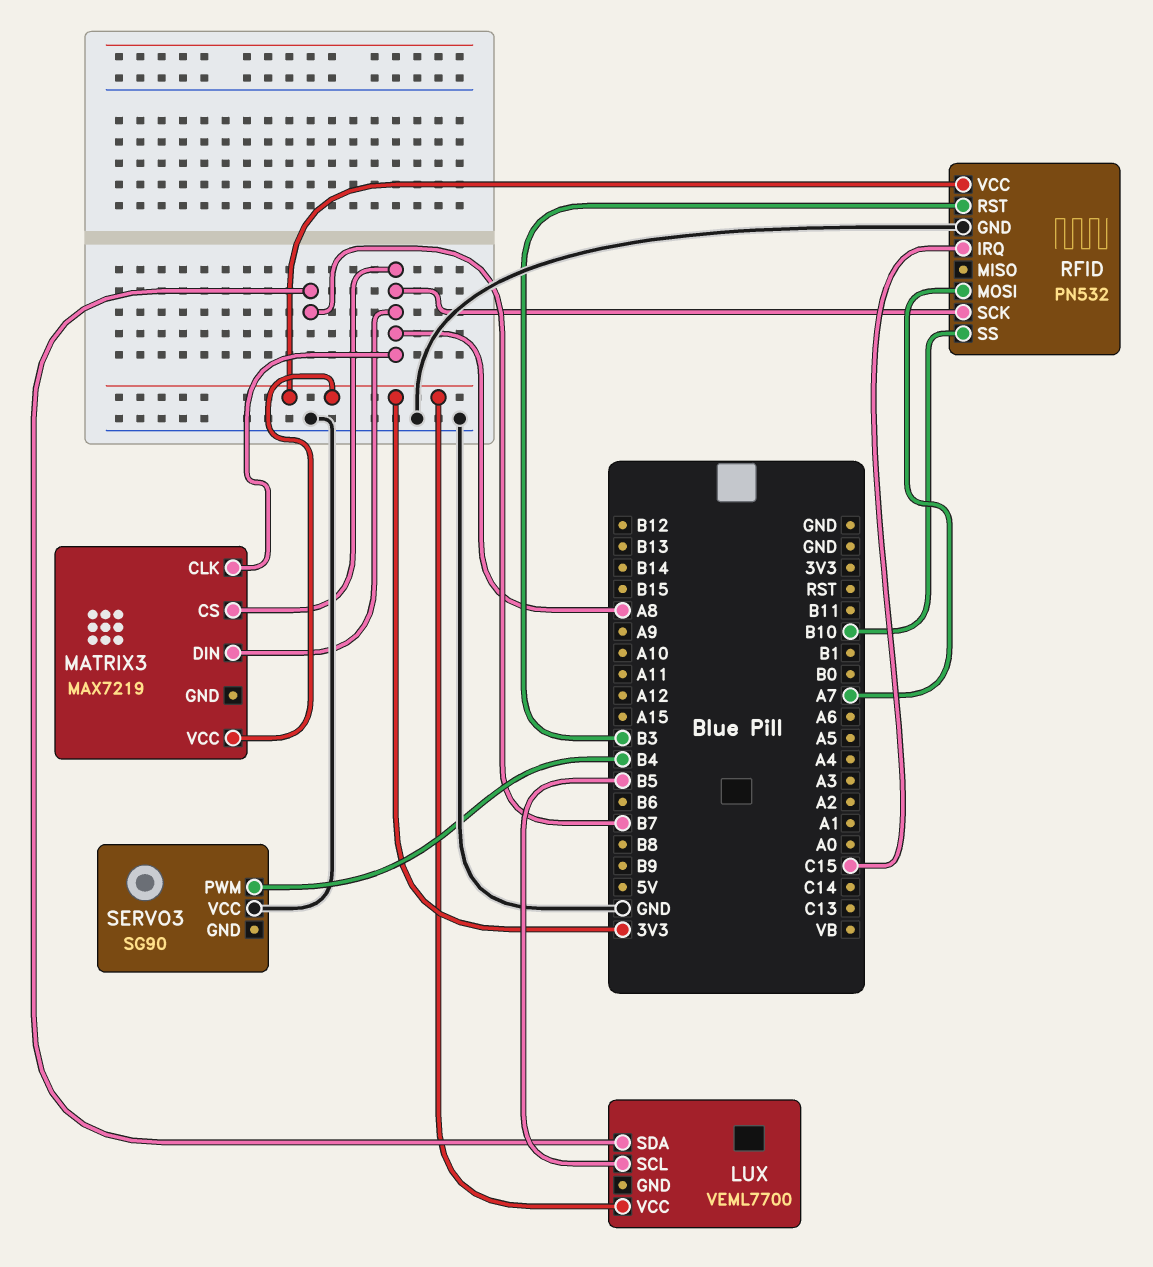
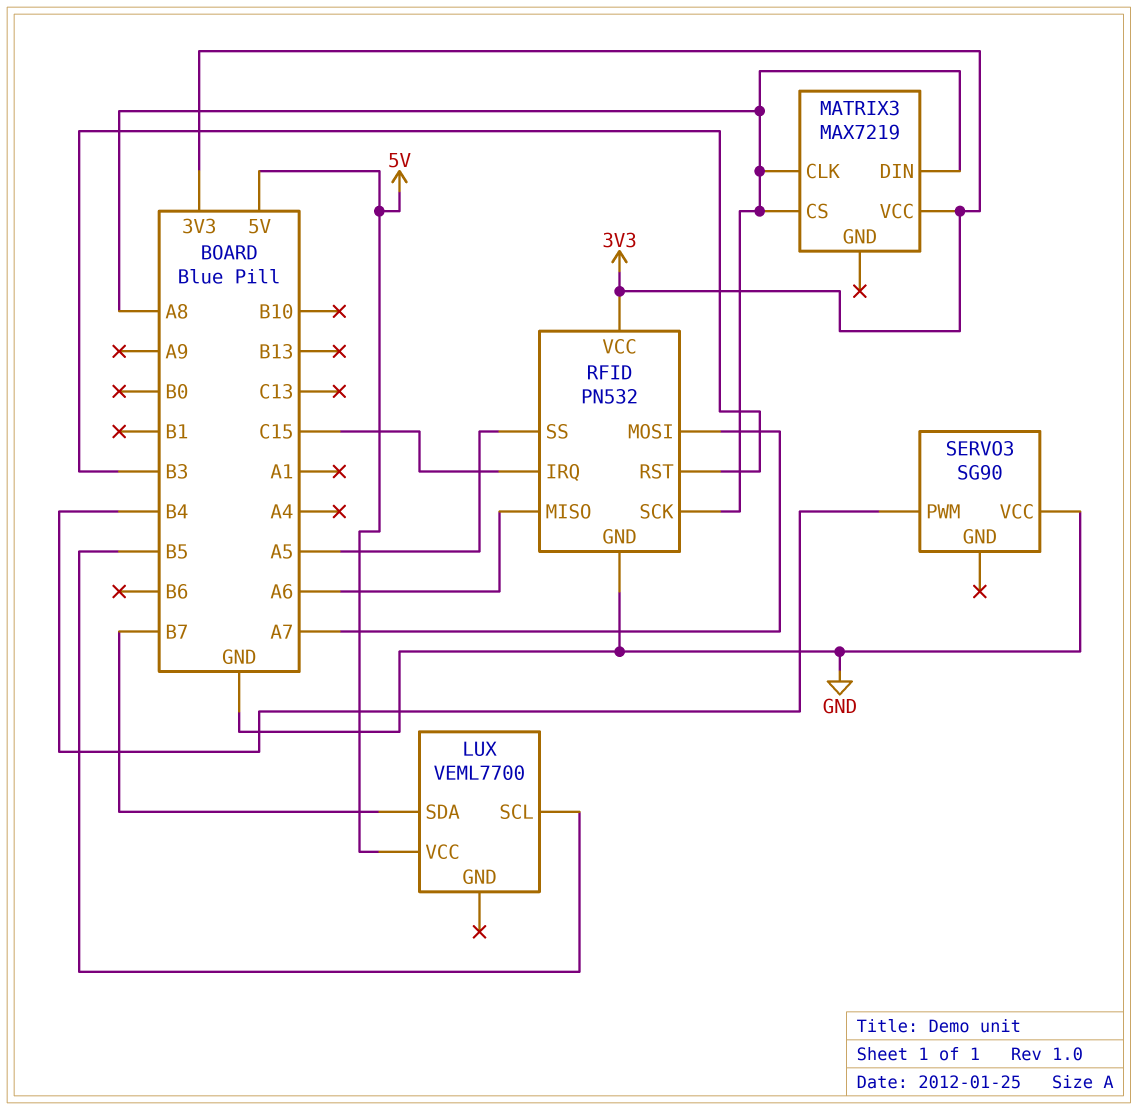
LUX pin VCC: 3V3 -> 5V
RFID pin MISO: none -> A6
RFID pin SS: B10 -> A5

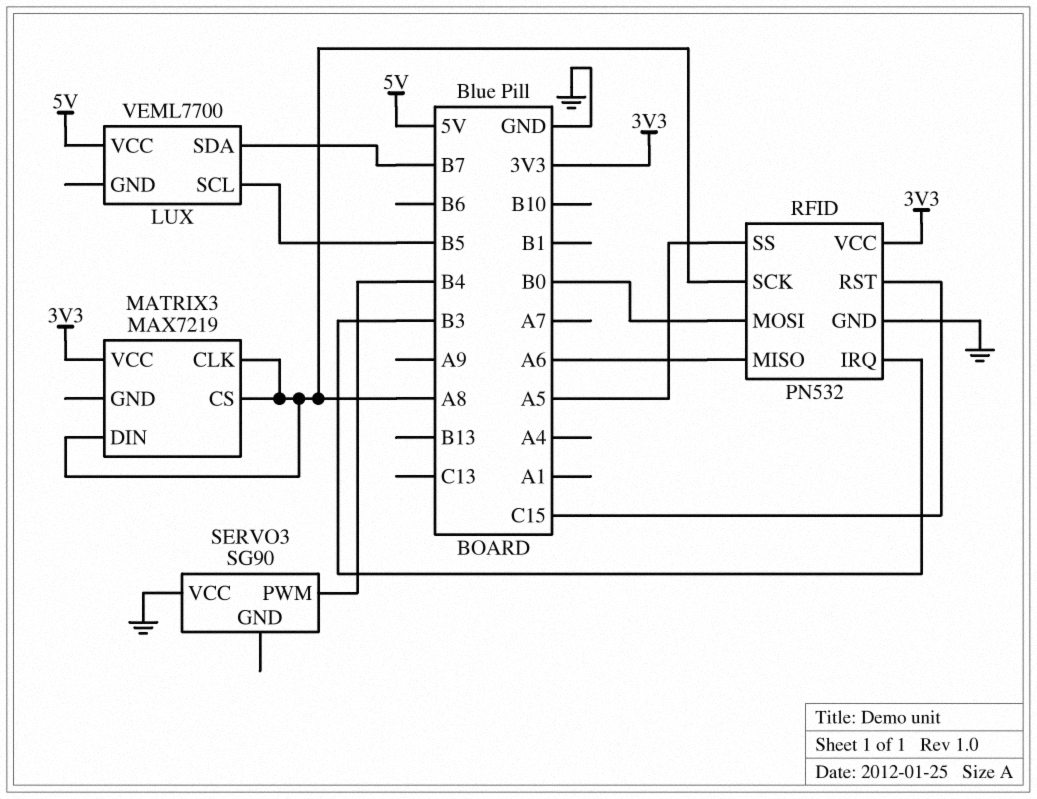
RFID pin IRQ: C15 -> B3
RFID pin MOSI: A7 -> B0
RFID pin RST: B3 -> C15

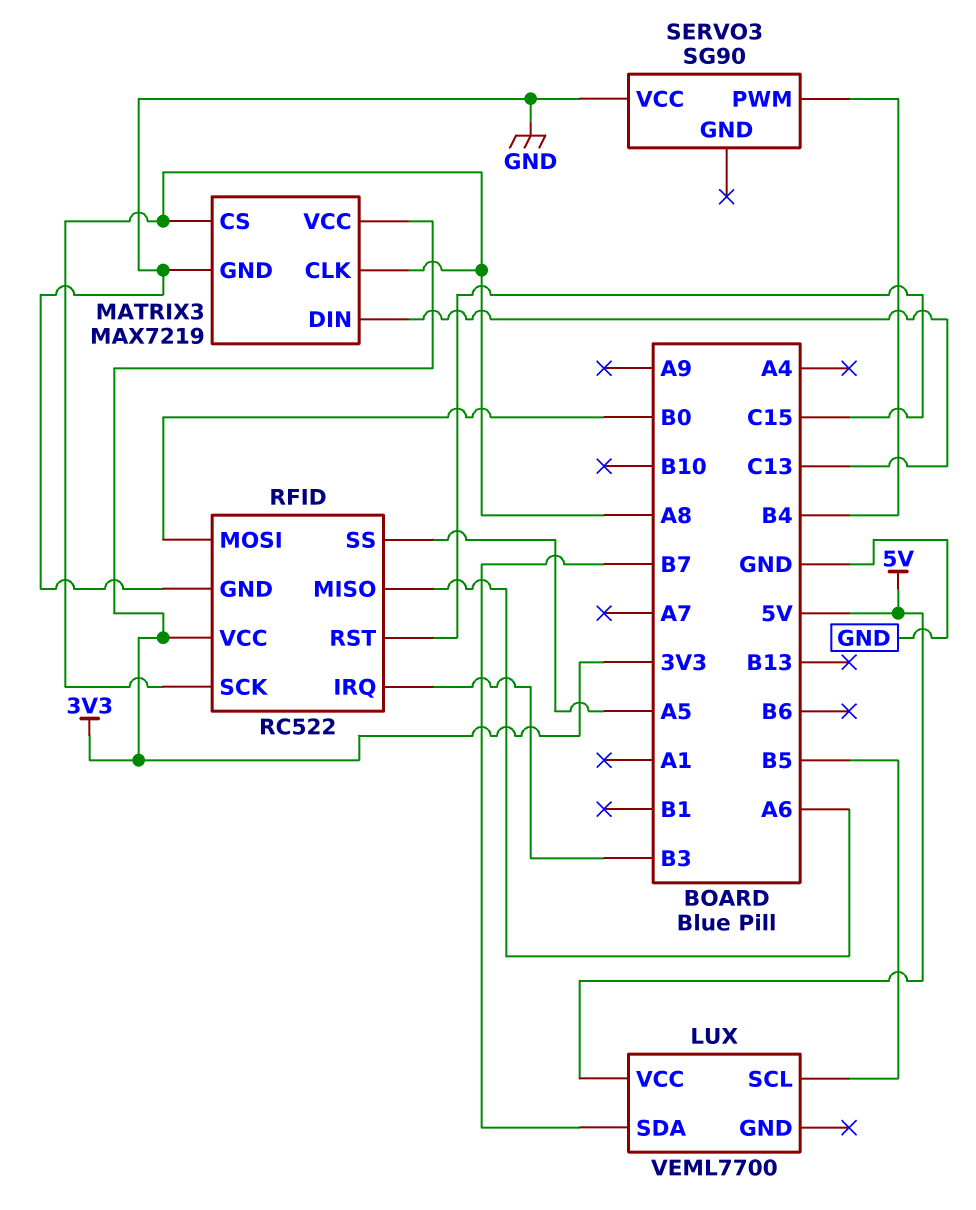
MATRIX3 pin DIN: A8 -> C13
MATRIX3 pin GND: none -> GND
RFID: PN532 -> RC522

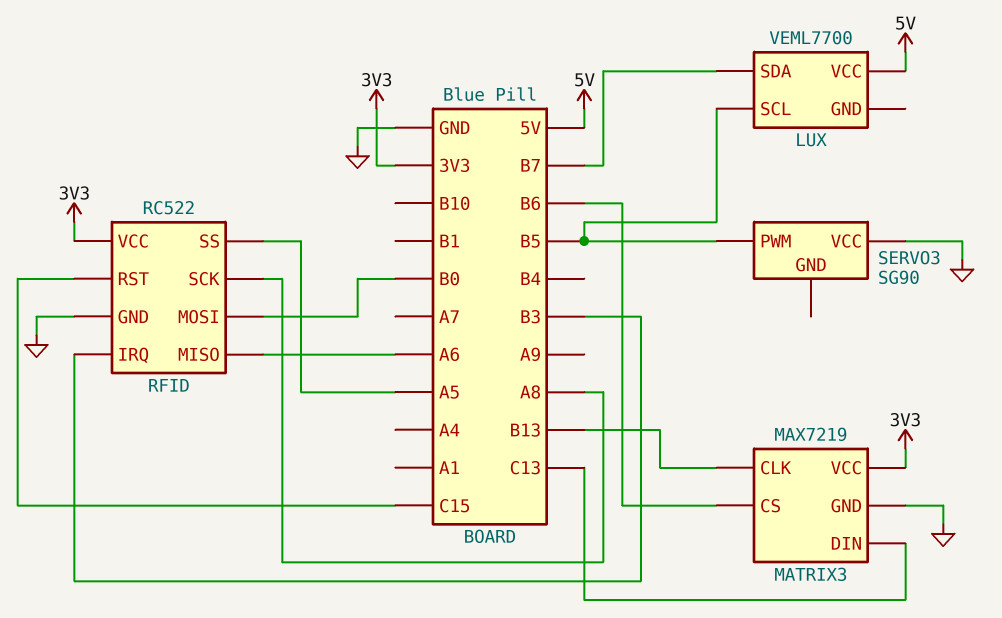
MATRIX3 pin CLK: A8 -> B13
MATRIX3 pin CS: A8 -> B6
SERVO3 pin PWM: B4 -> B5

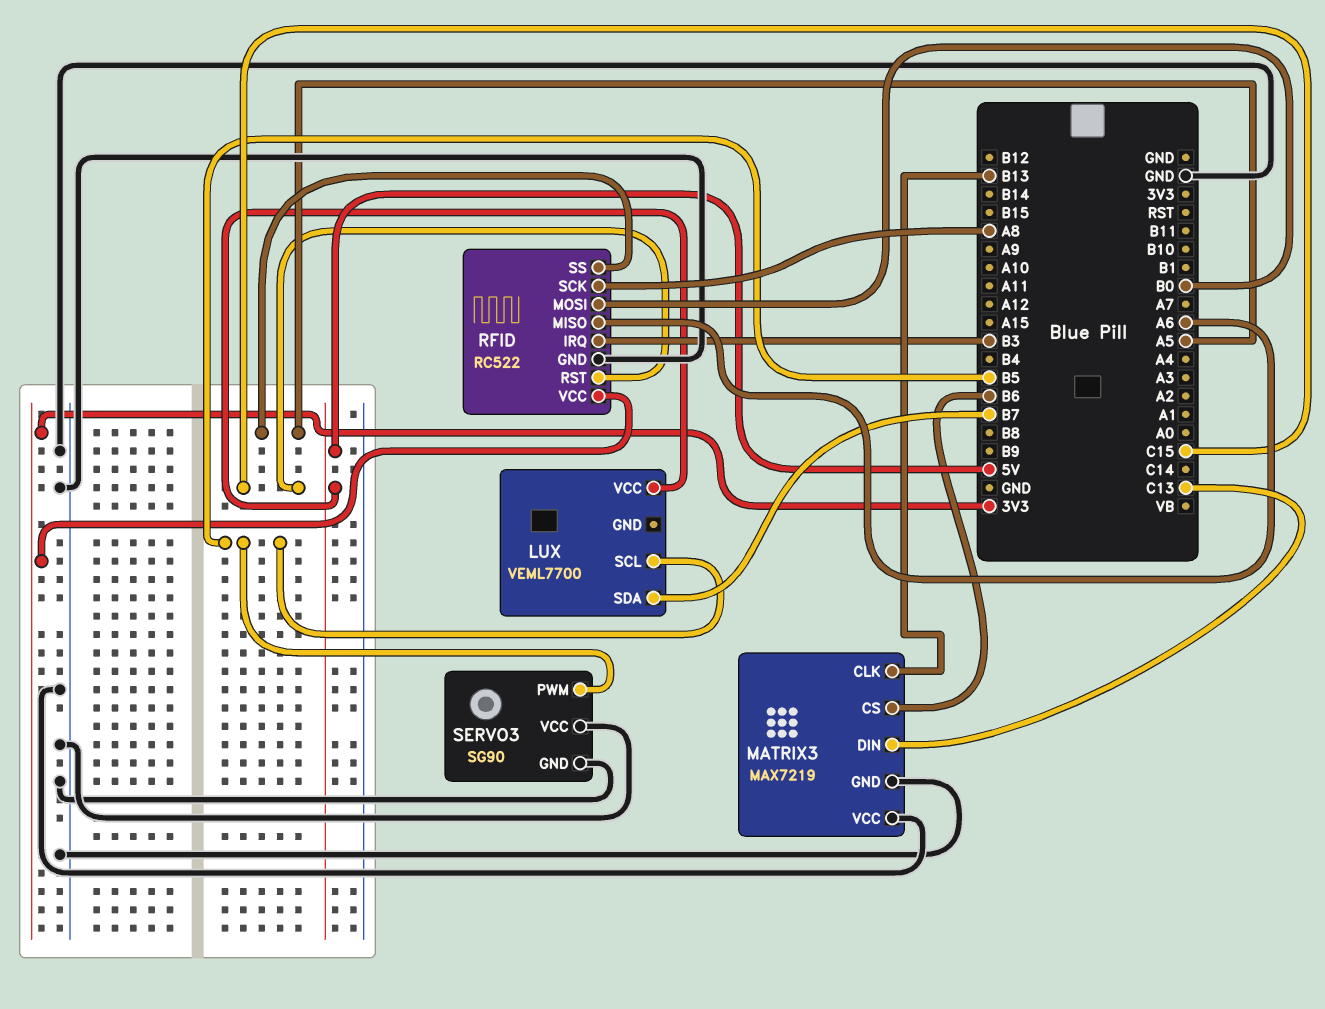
MATRIX3 pin VCC: 3V3 -> GND
SERVO3 pin GND: none -> GND

